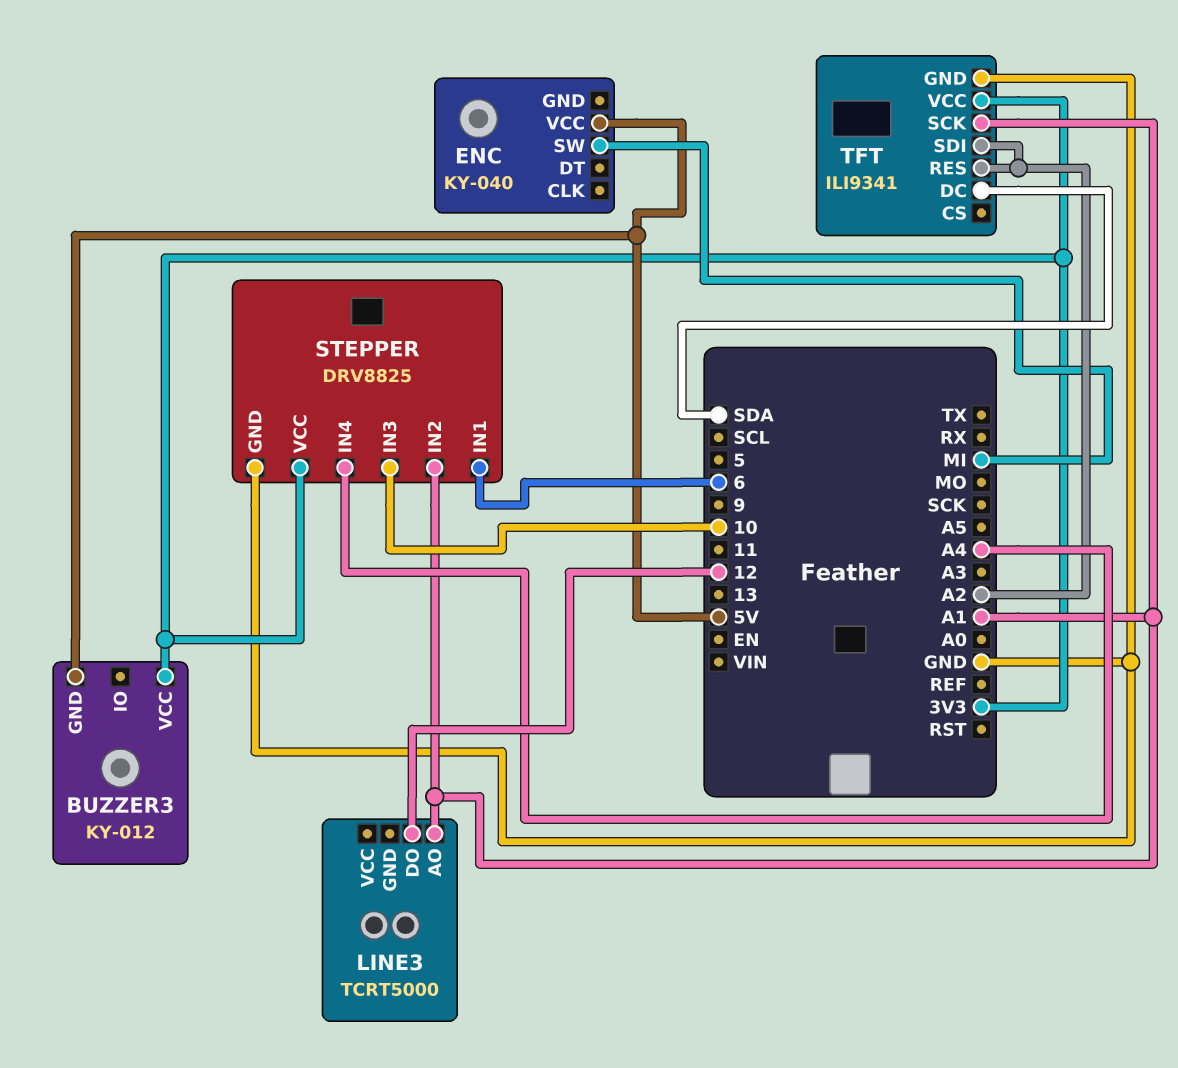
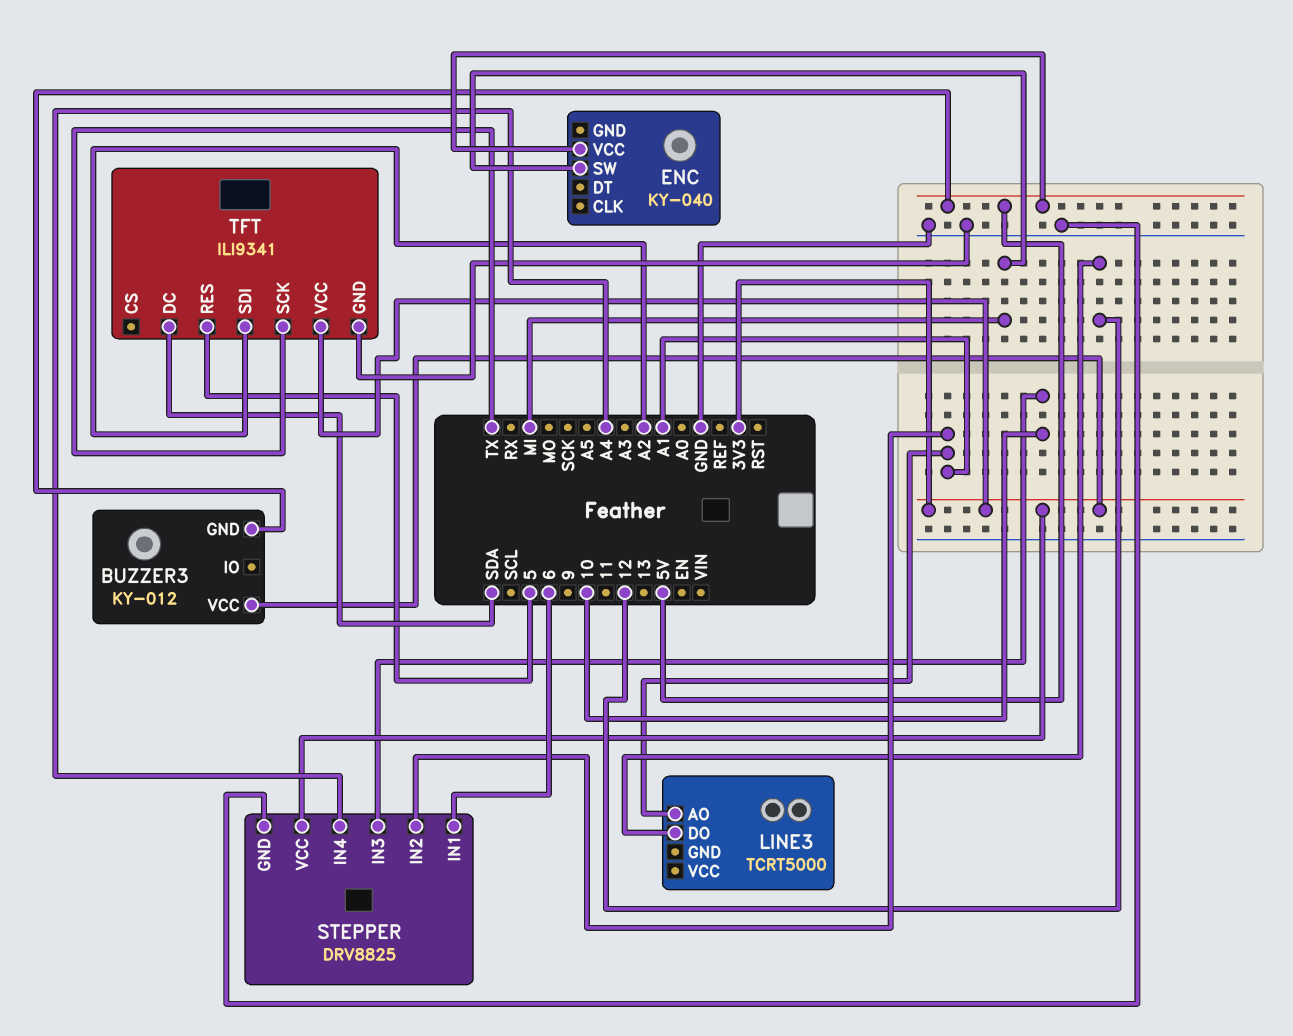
TFT pin RES: A2 -> 5
TFT pin SCK: A1 -> TX

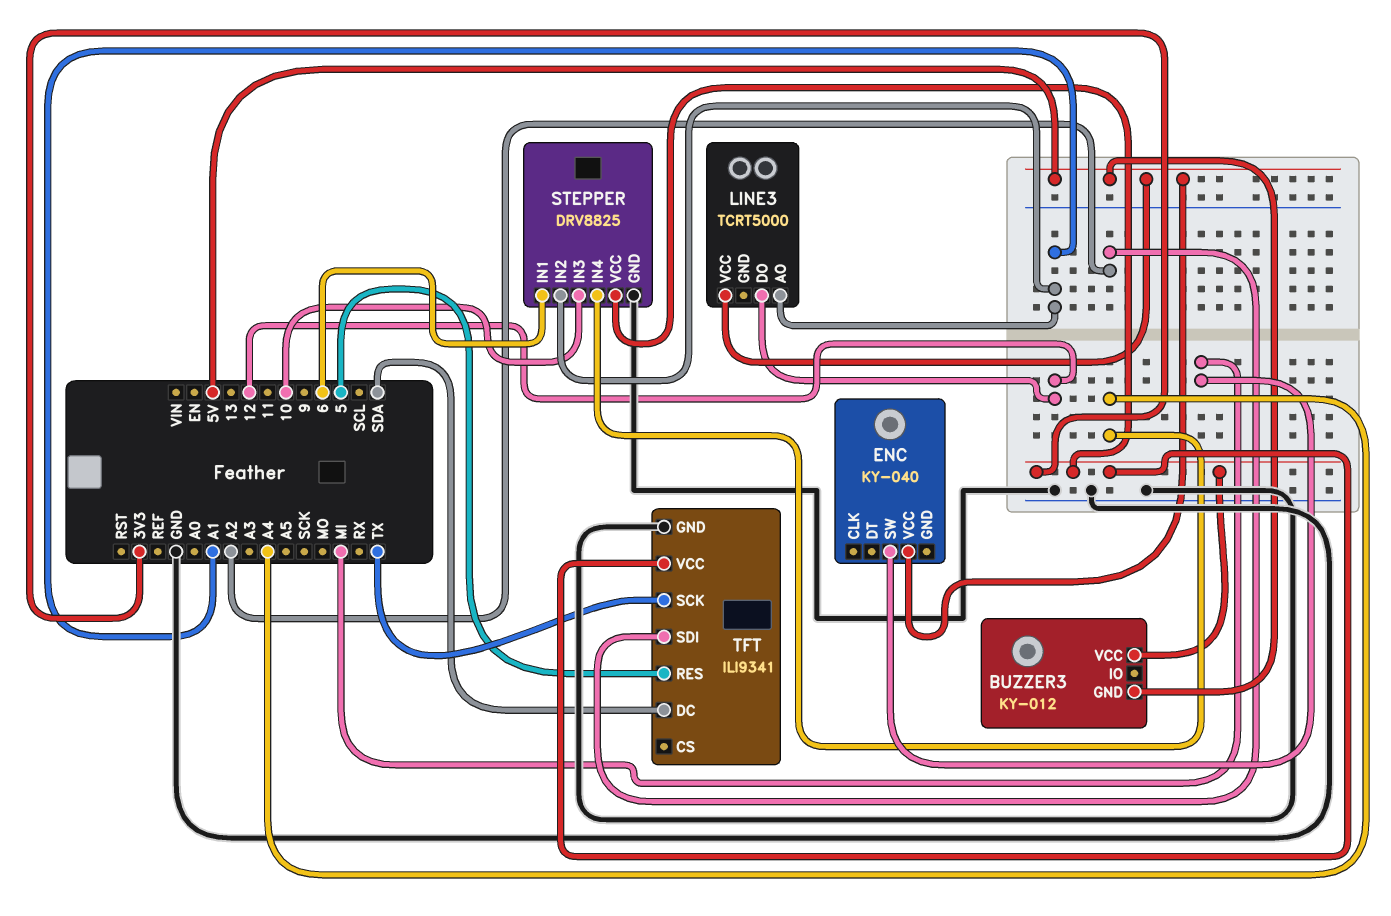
LINE3 pin VCC: none -> 5V

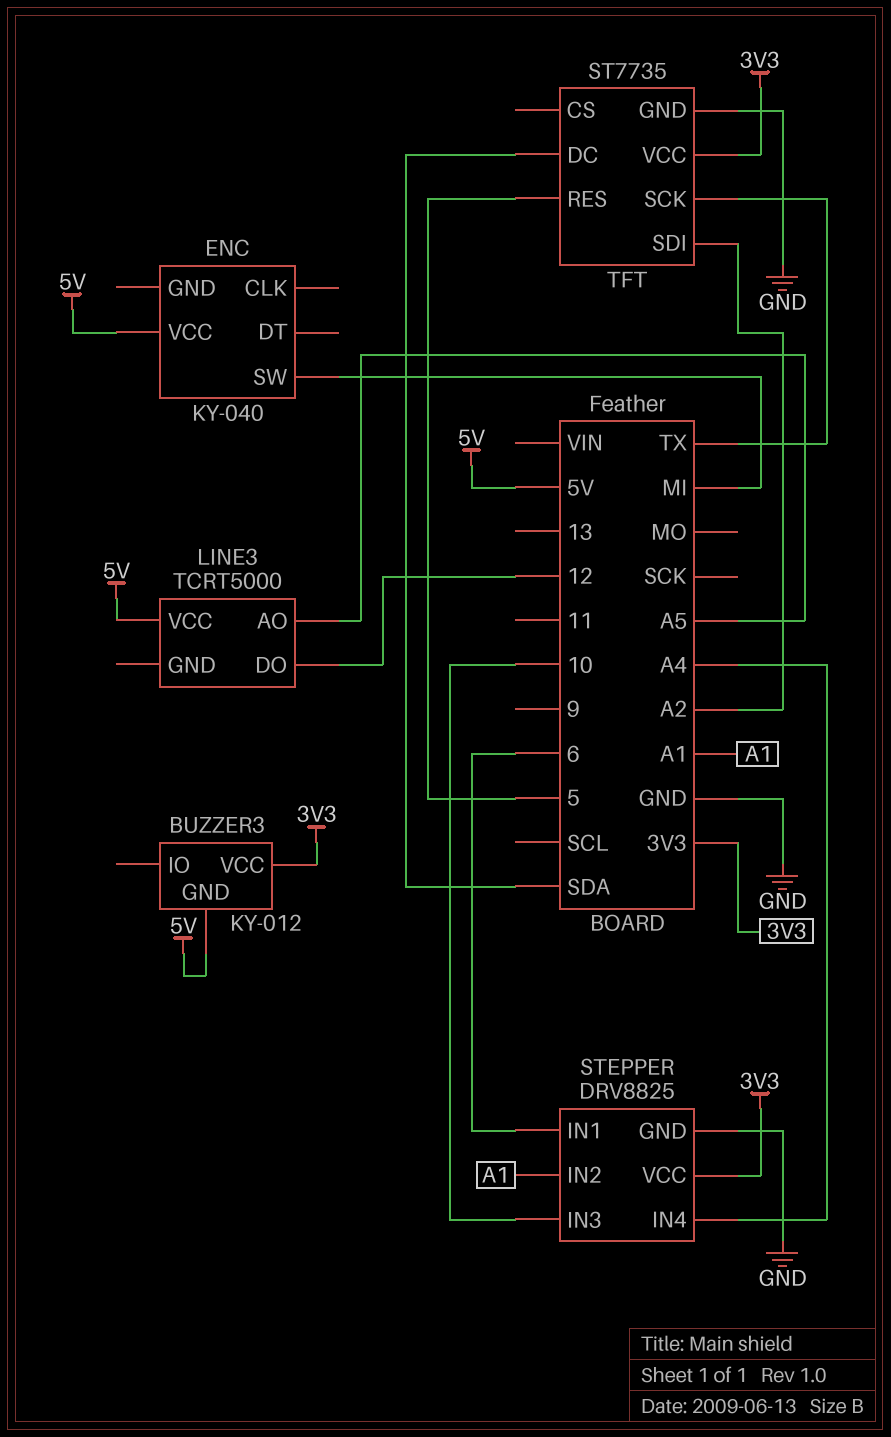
LINE3 pin AO: A1 -> A5
TFT: ILI9341 -> ST7735

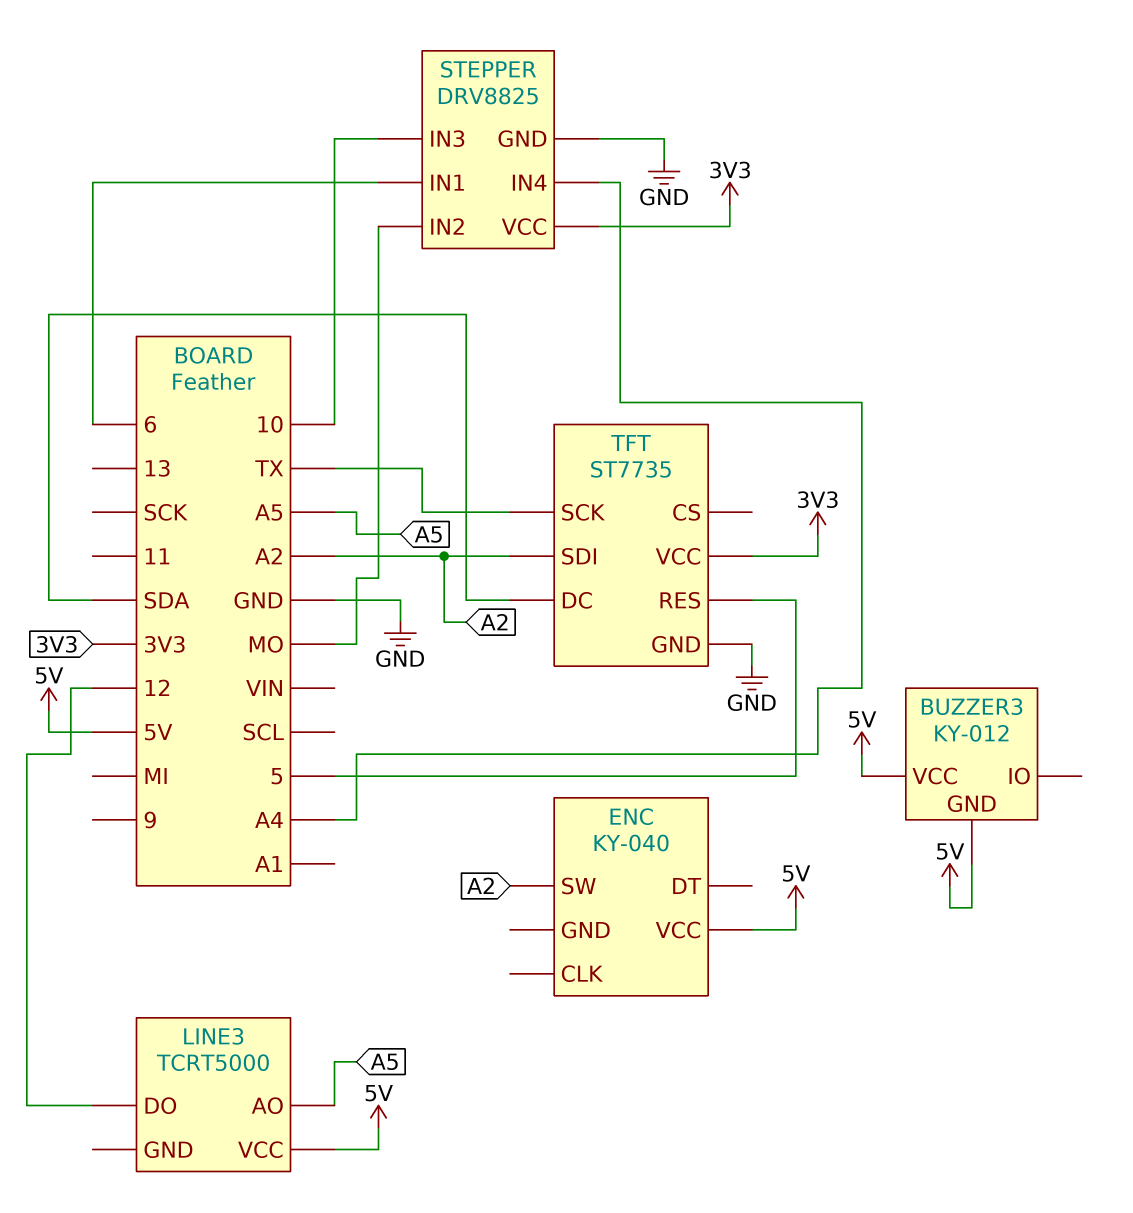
BUZZER3 pin VCC: 3V3 -> 5V
ENC pin SW: MI -> A2
STEPPER pin IN2: A1 -> MO

